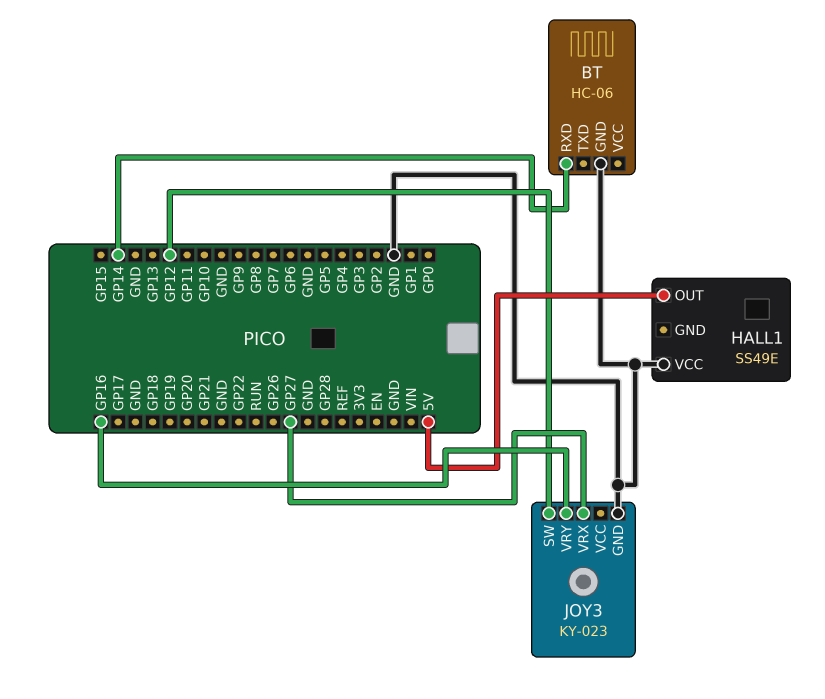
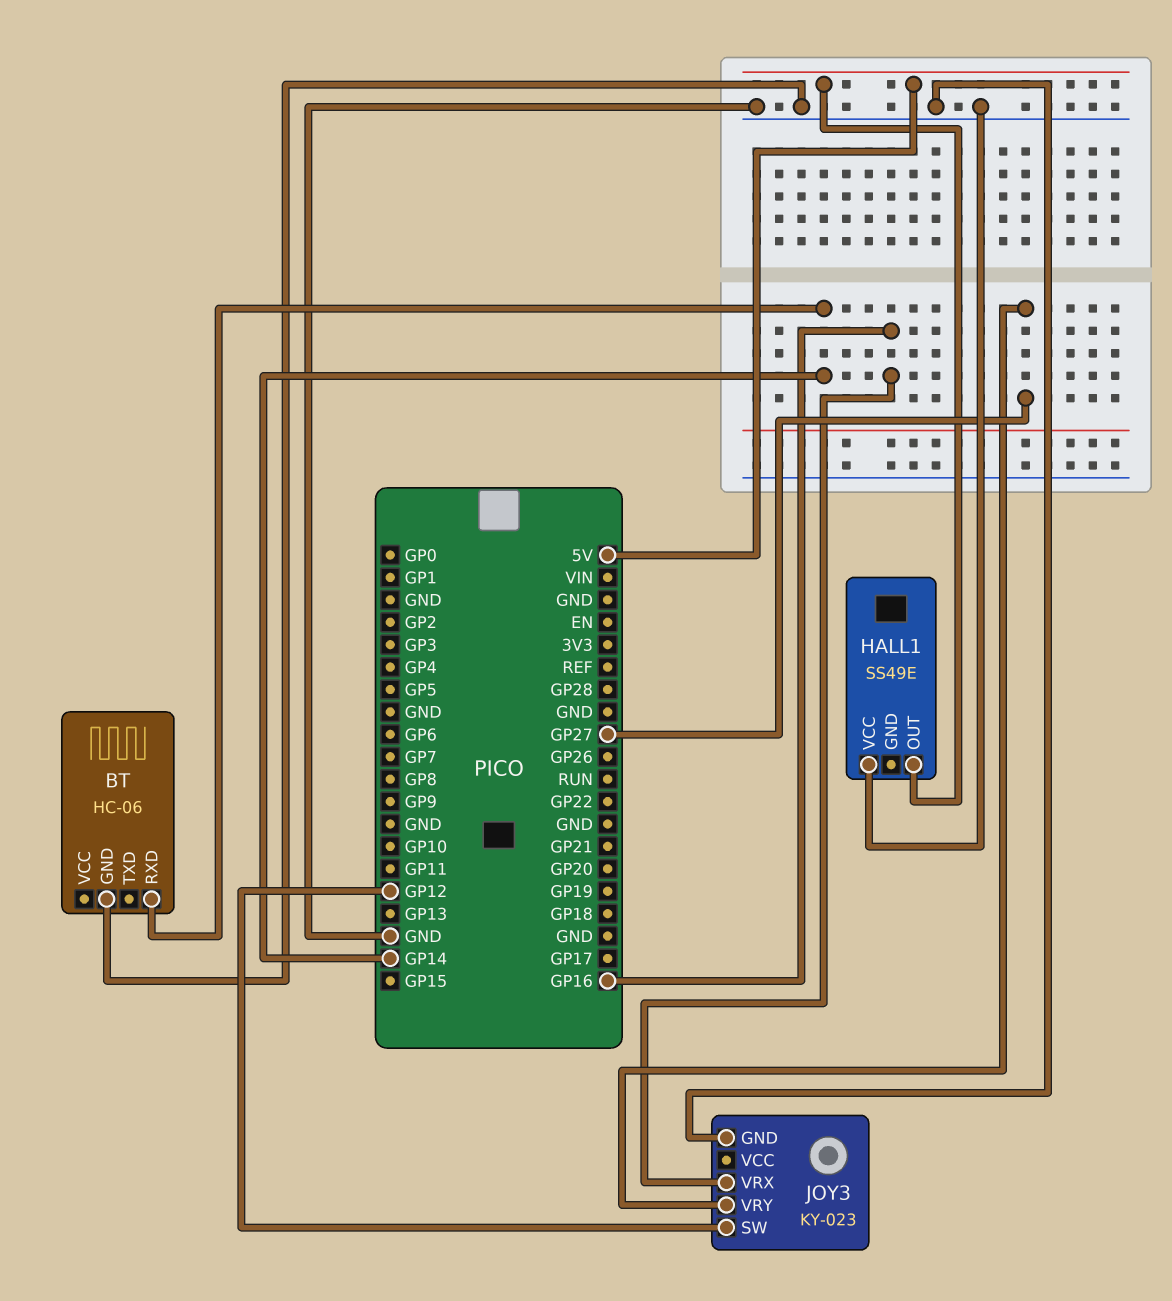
JOY3 pin VRX: GP27 -> GP16
JOY3 pin VRY: GP16 -> GP27

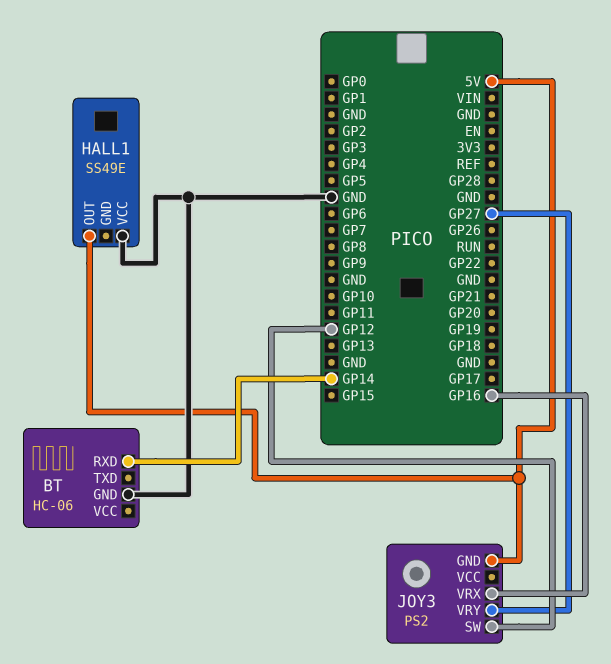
JOY3: KY-023 -> PS2
JOY3 pin GND: GND -> 5V

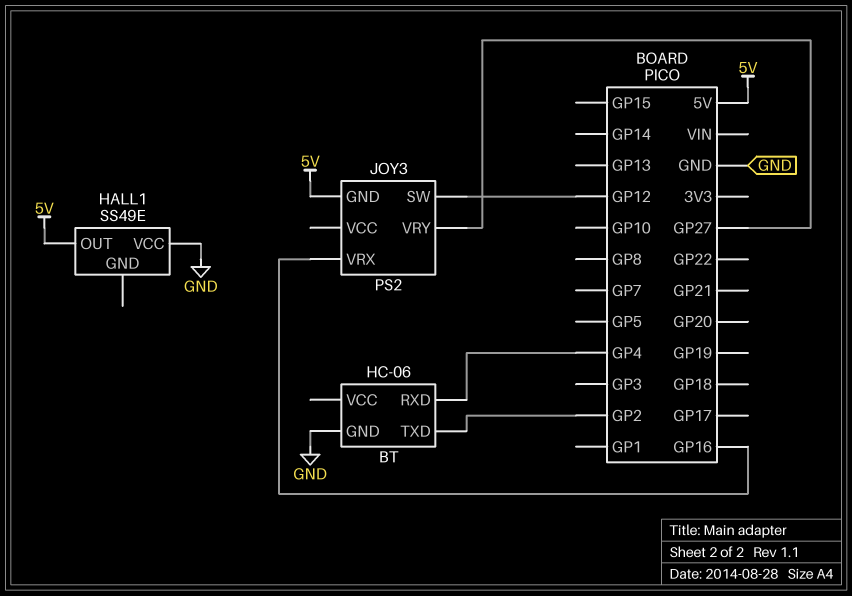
BT pin RXD: GP14 -> GP4
BT pin TXD: none -> GP2

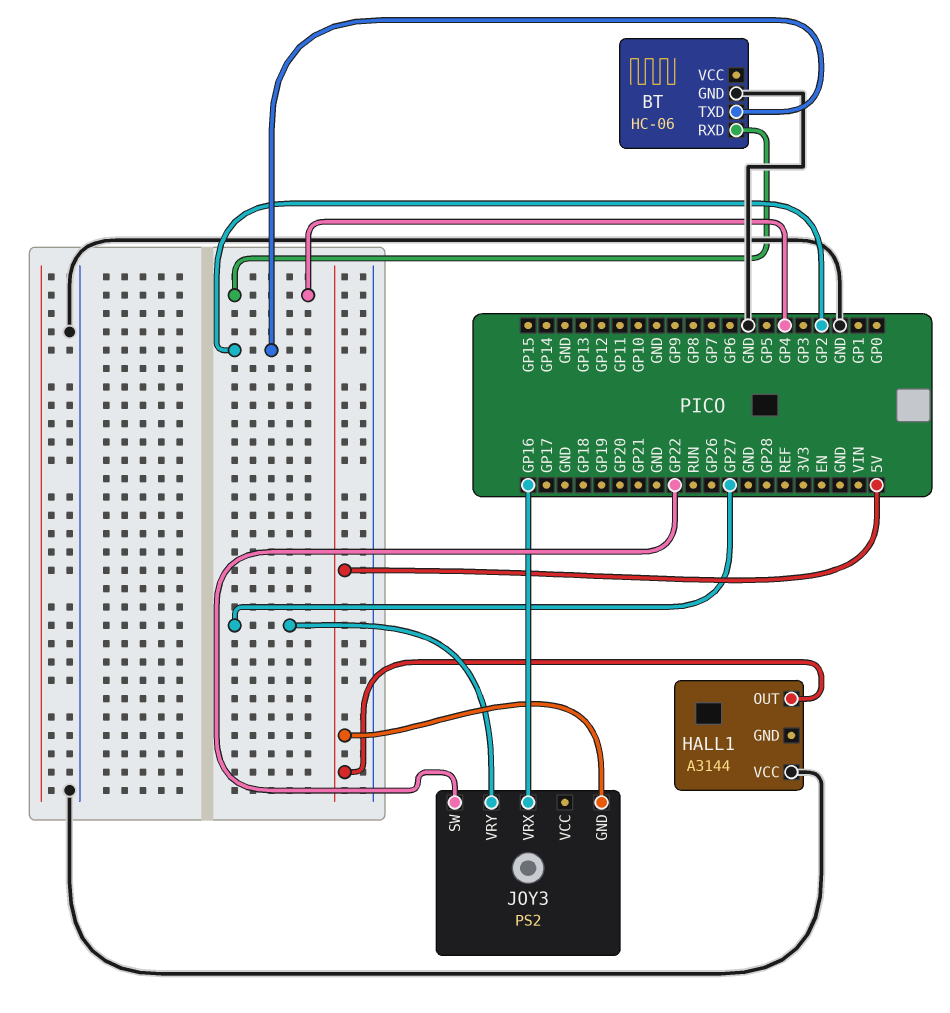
HALL1: SS49E -> A3144
JOY3 pin SW: GP12 -> GP22

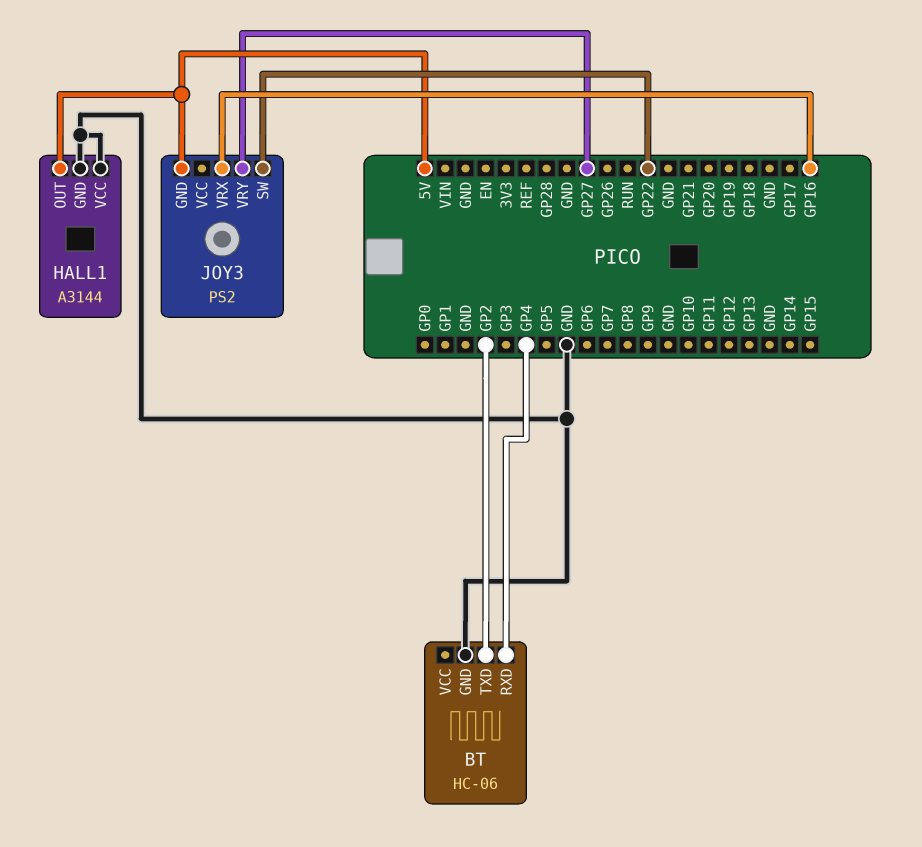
HALL1 pin GND: none -> GND

